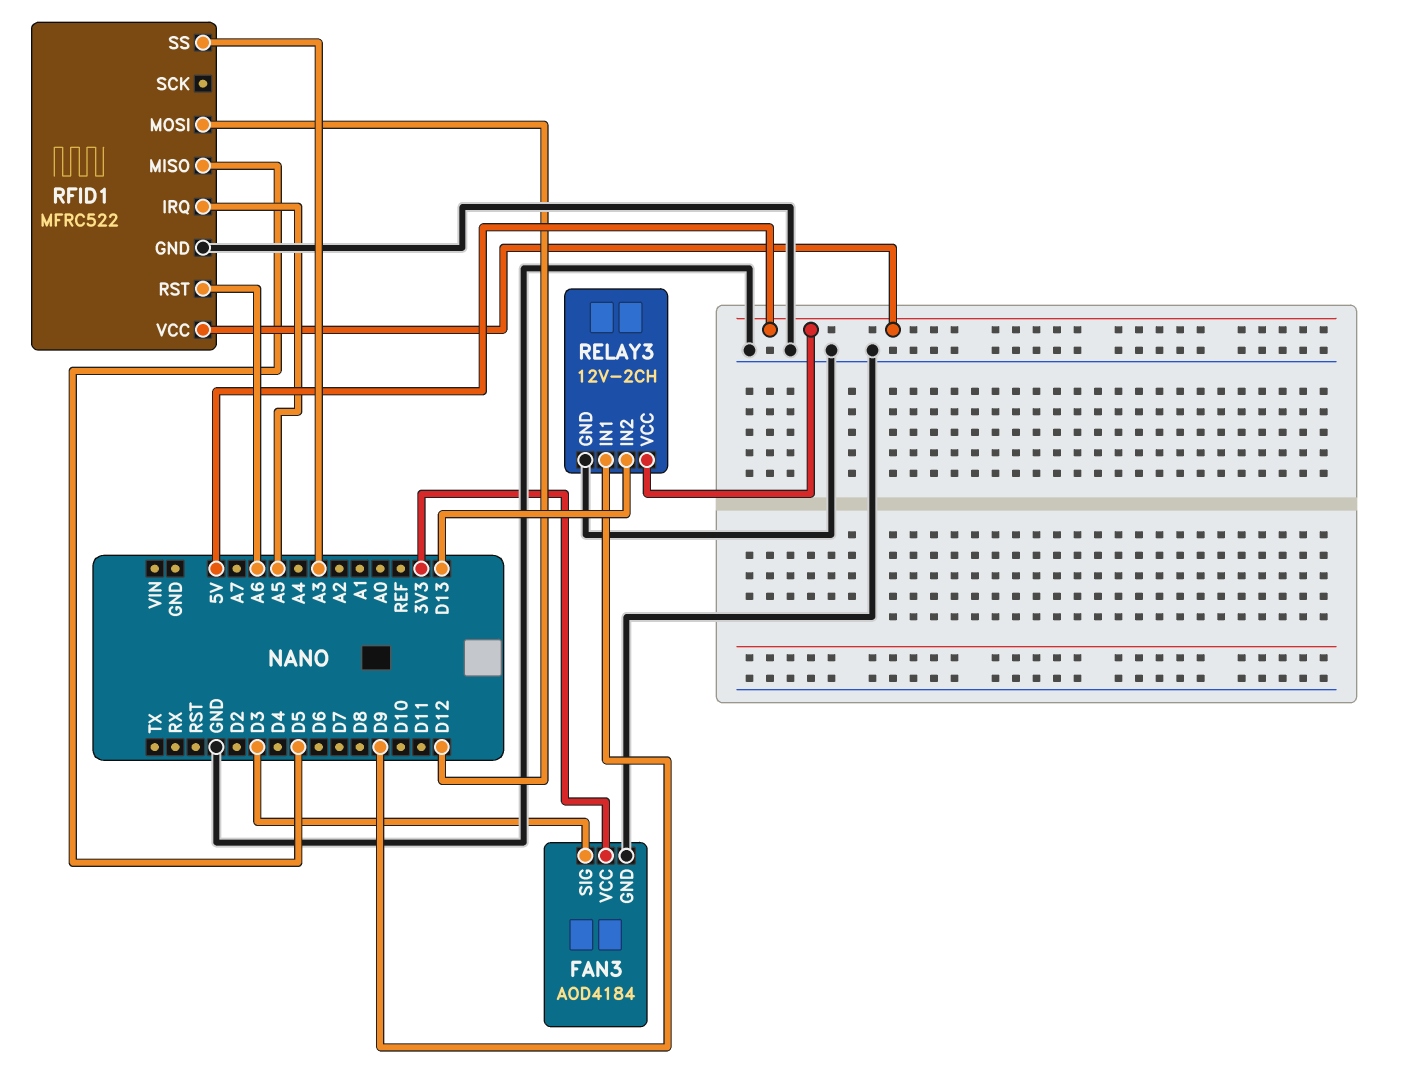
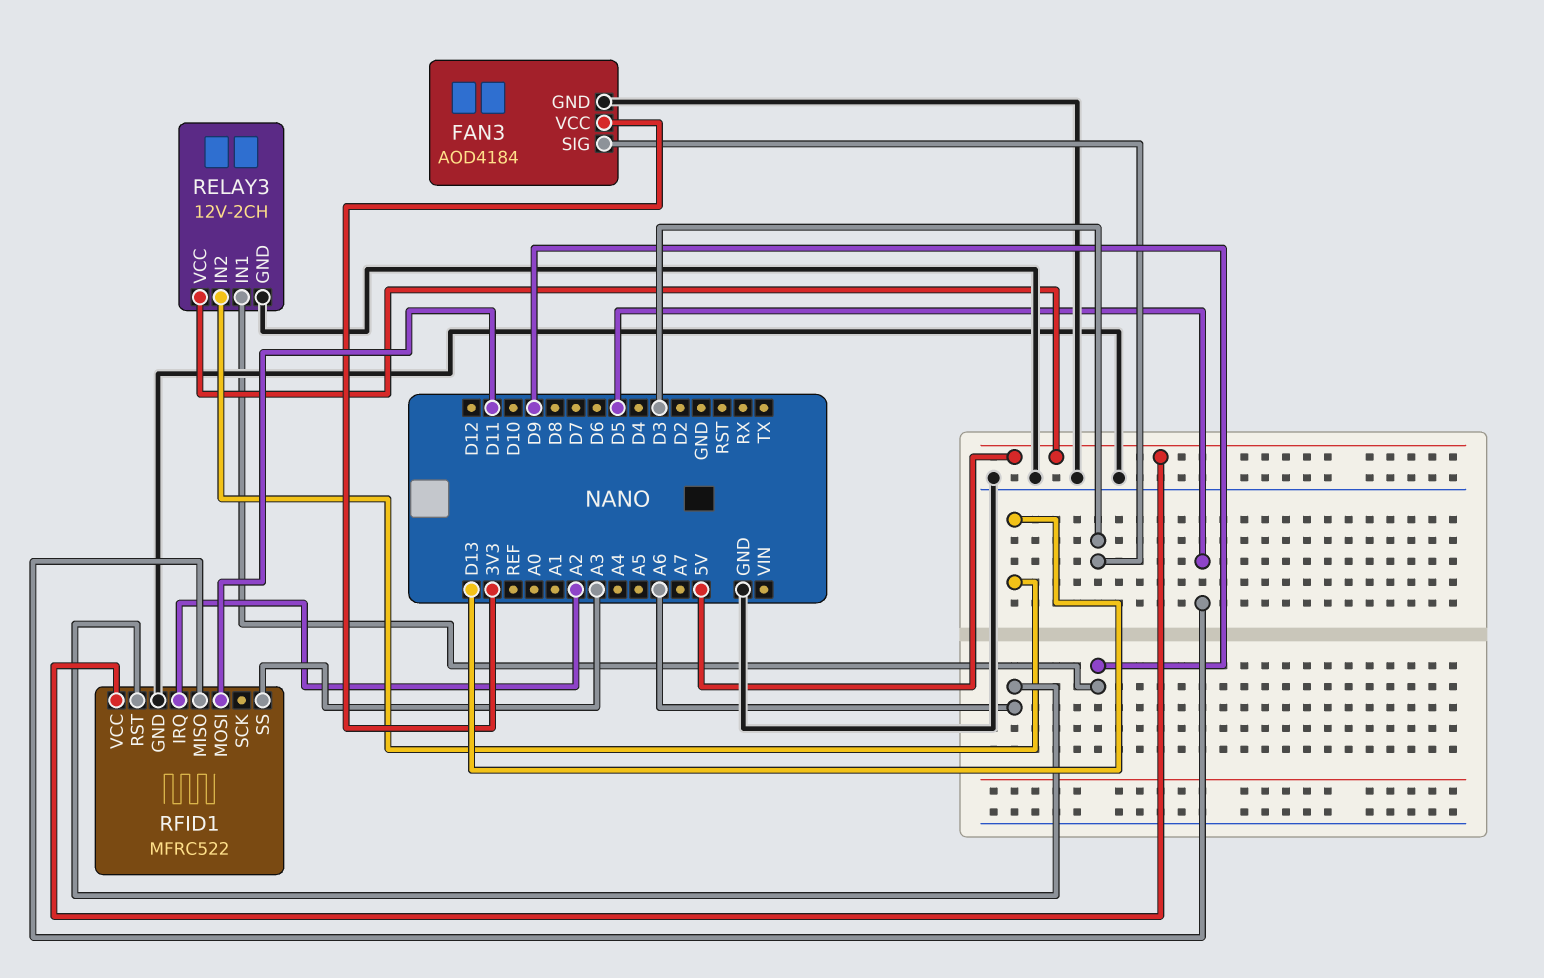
RFID1 pin IRQ: A5 -> A2
RFID1 pin MOSI: D12 -> D11

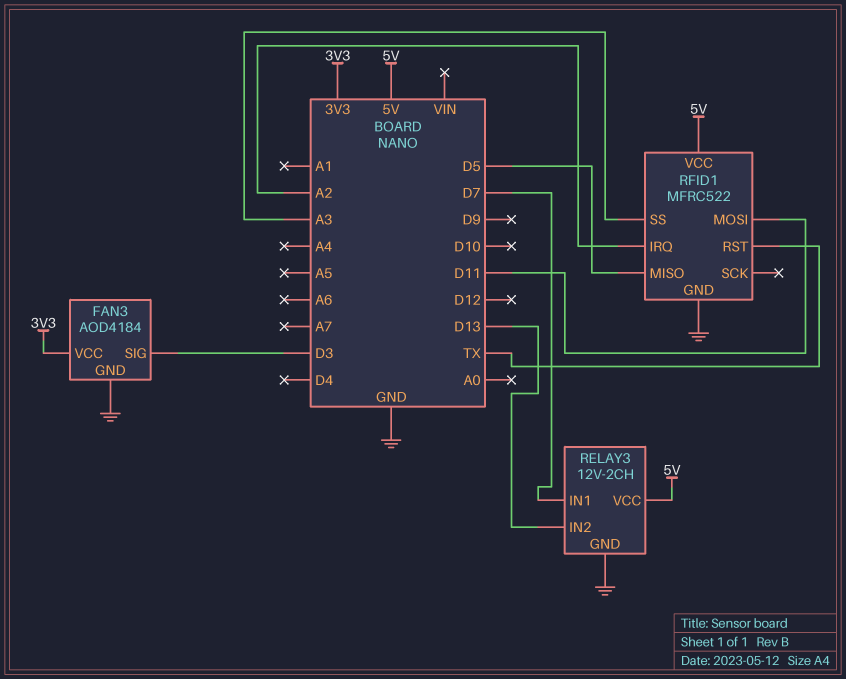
RELAY3 pin IN1: D9 -> D7
RFID1 pin RST: A6 -> TX

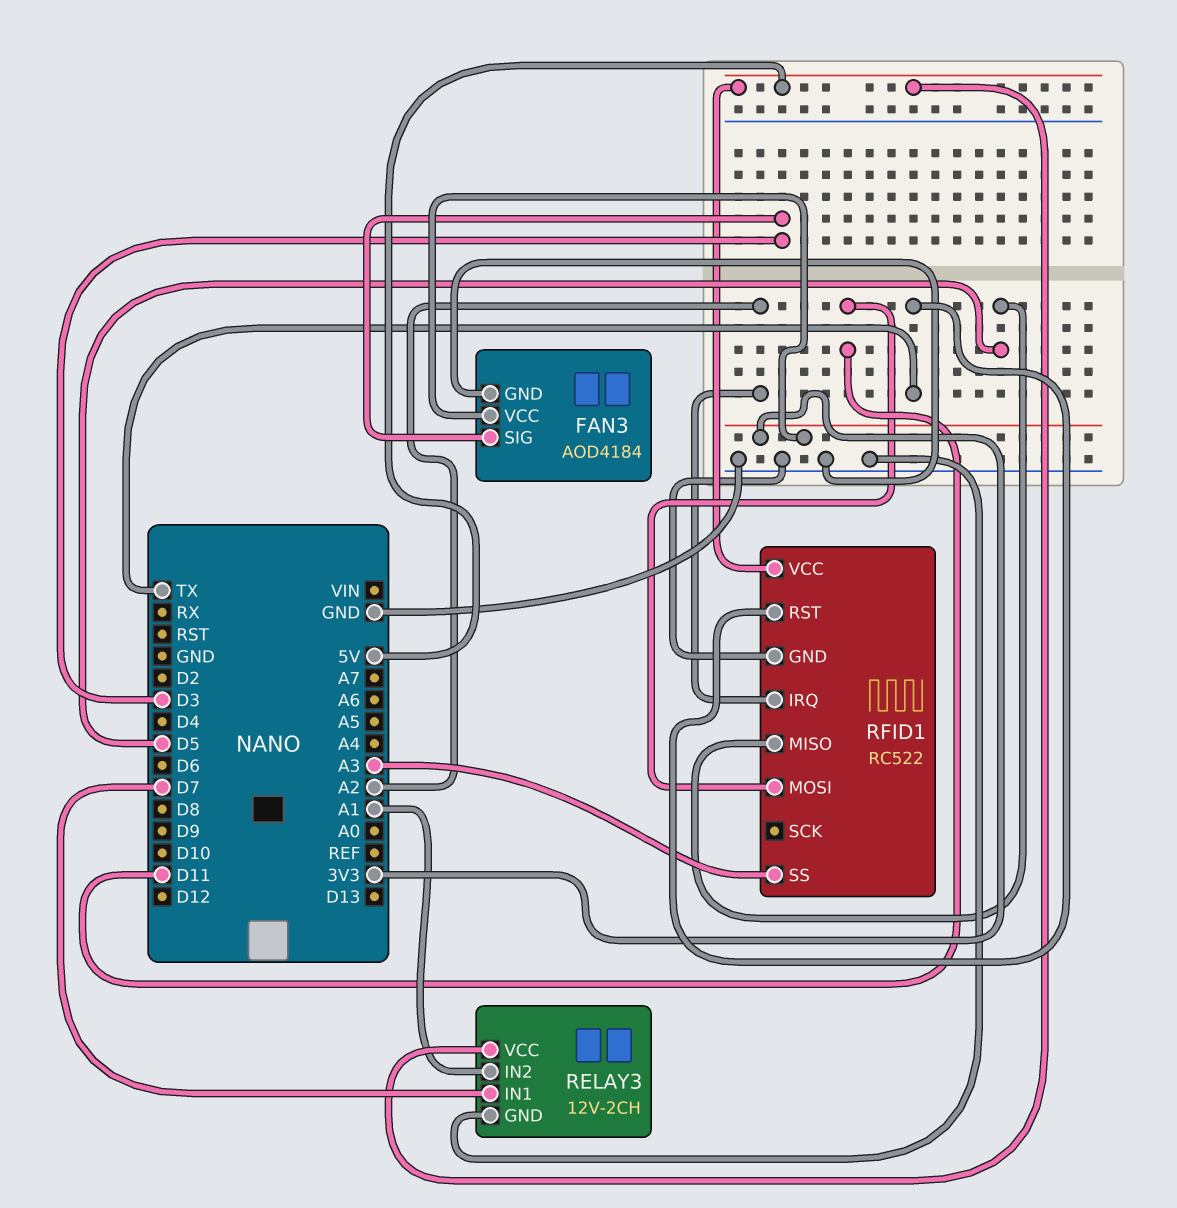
RELAY3 pin IN2: D13 -> A1
RFID1: MFRC522 -> RC522

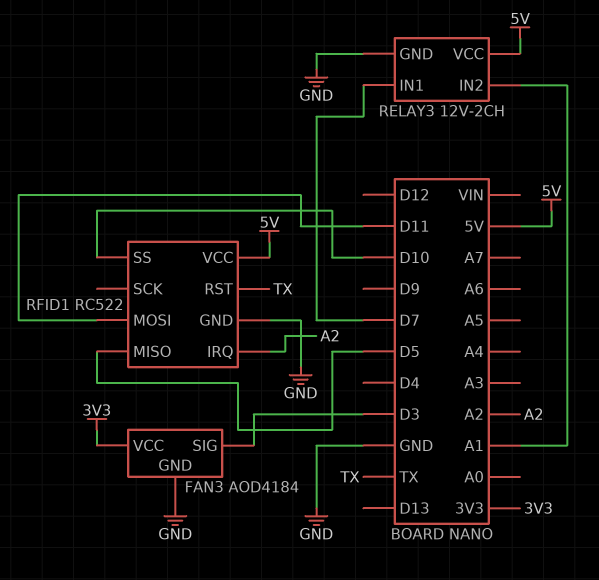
RFID1 pin SS: A3 -> D10

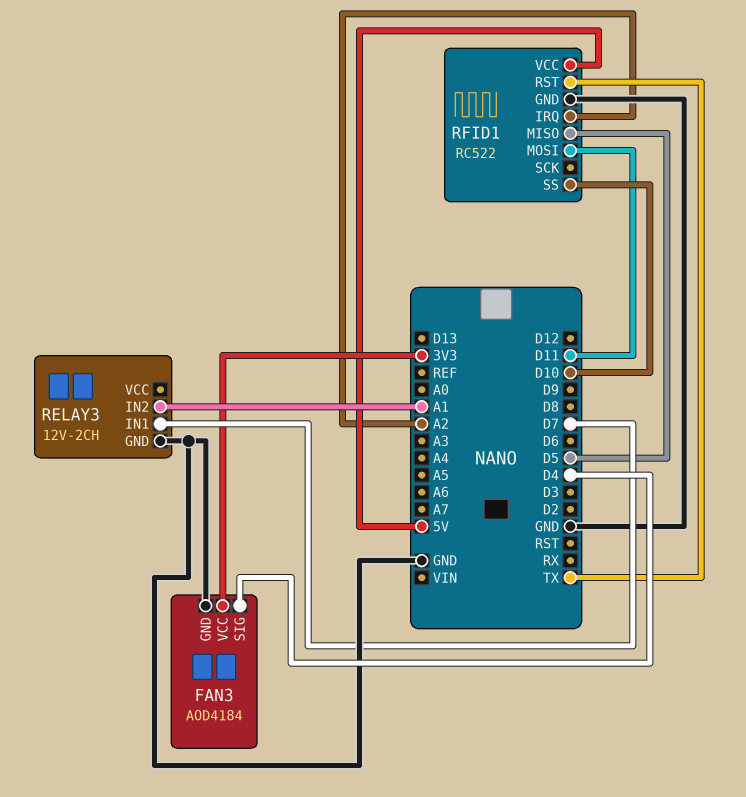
FAN3 pin SIG: D3 -> D4
RELAY3 pin VCC: 5V -> none

